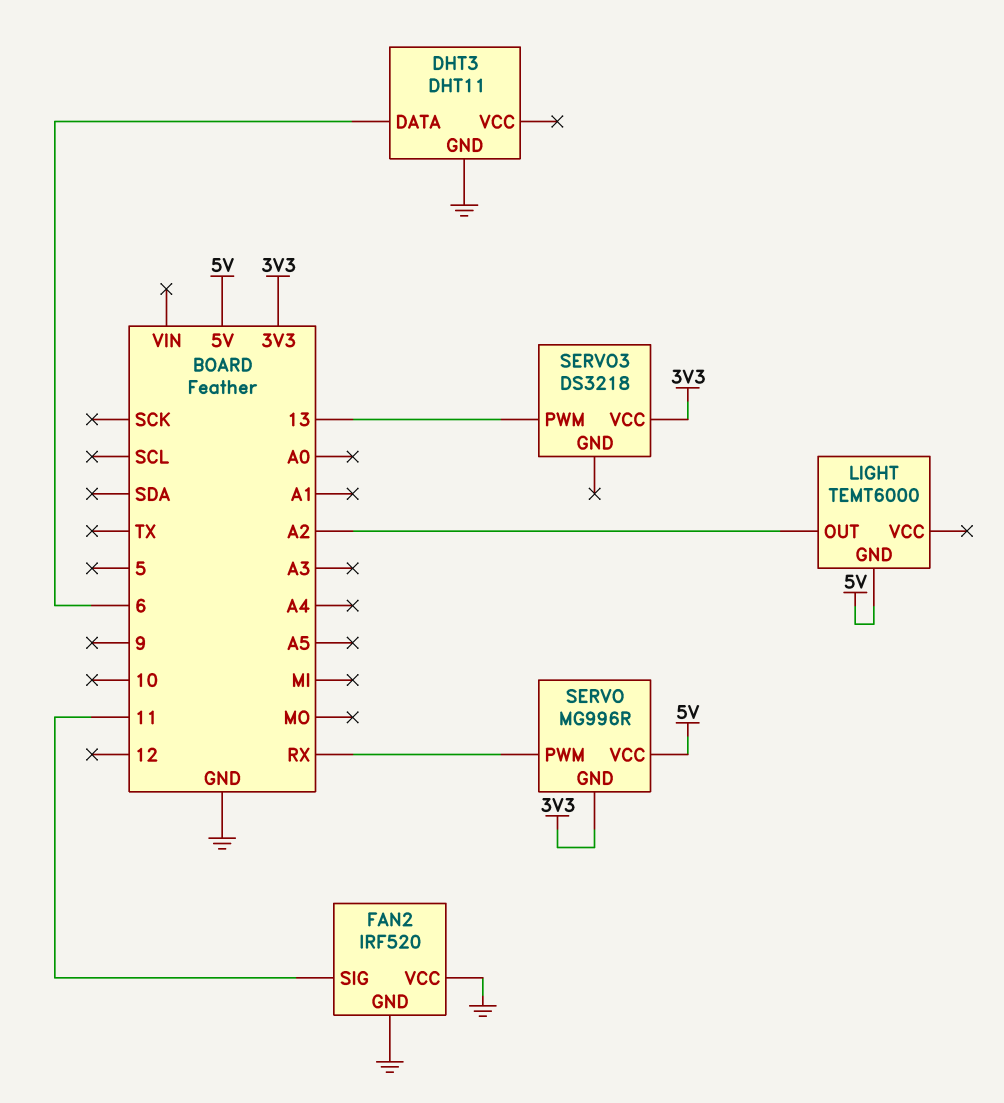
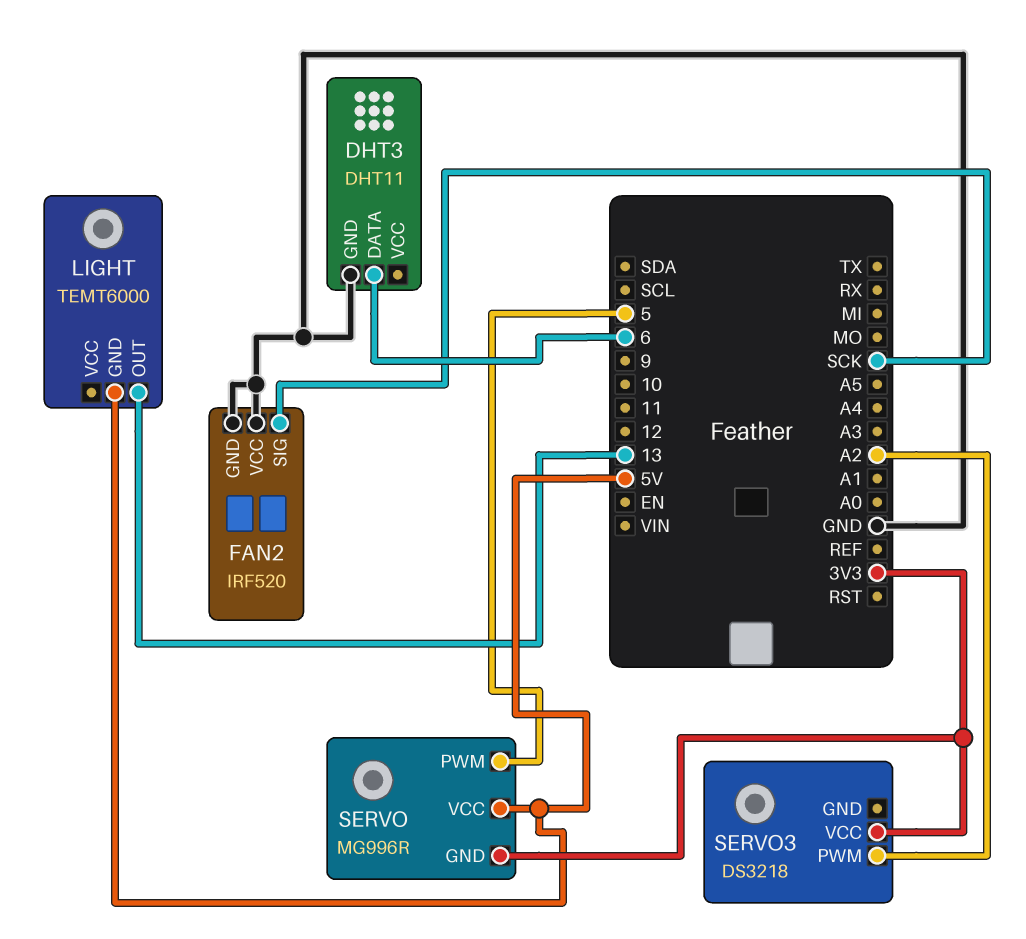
FAN2 pin SIG: 11 -> SCK
LIGHT pin OUT: A2 -> 13
SERVO pin PWM: RX -> 5
SERVO3 pin PWM: 13 -> A2

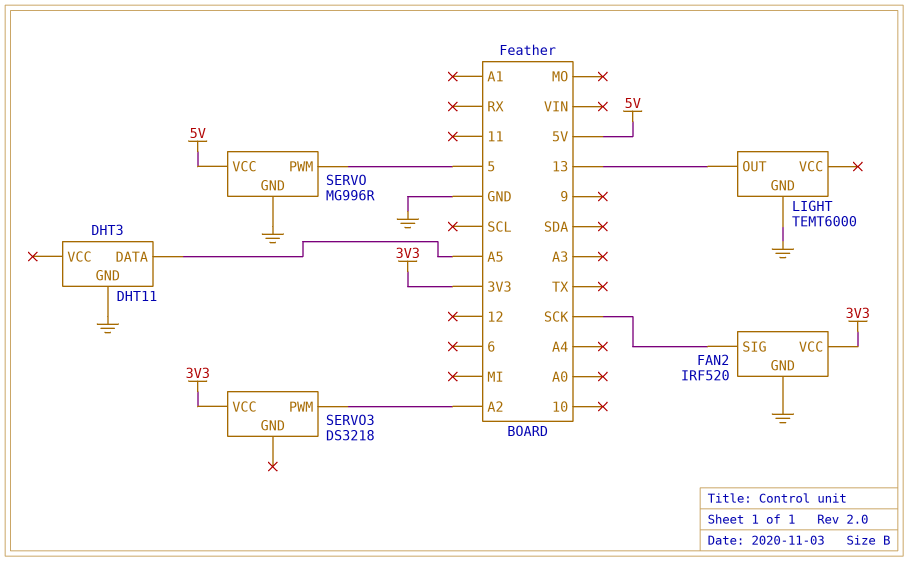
DHT3 pin DATA: 6 -> A5
FAN2 pin VCC: GND -> 3V3
LIGHT pin GND: 5V -> GND
SERVO pin GND: 3V3 -> GND

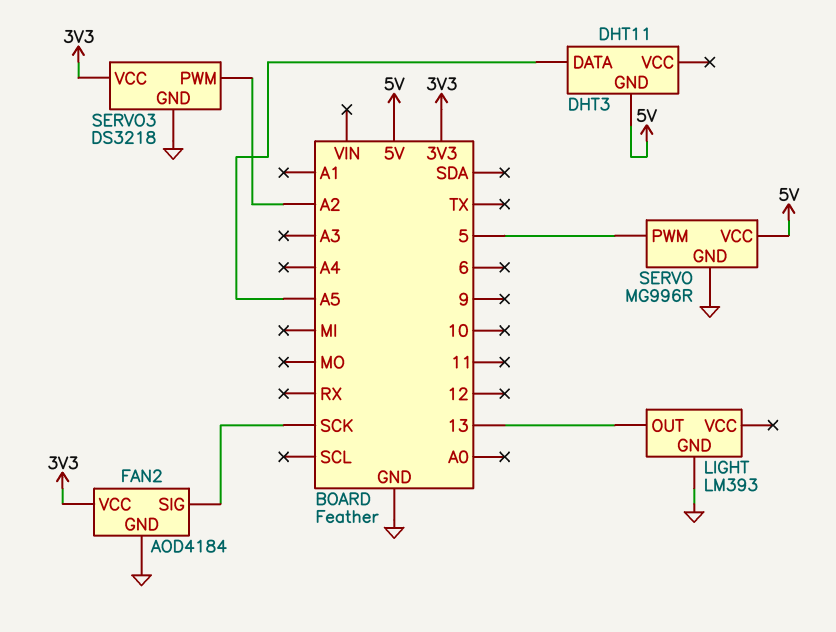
DHT3 pin GND: GND -> 5V
FAN2: IRF520 -> AOD4184
LIGHT: TEMT6000 -> LM393
SERVO3 pin GND: none -> GND

